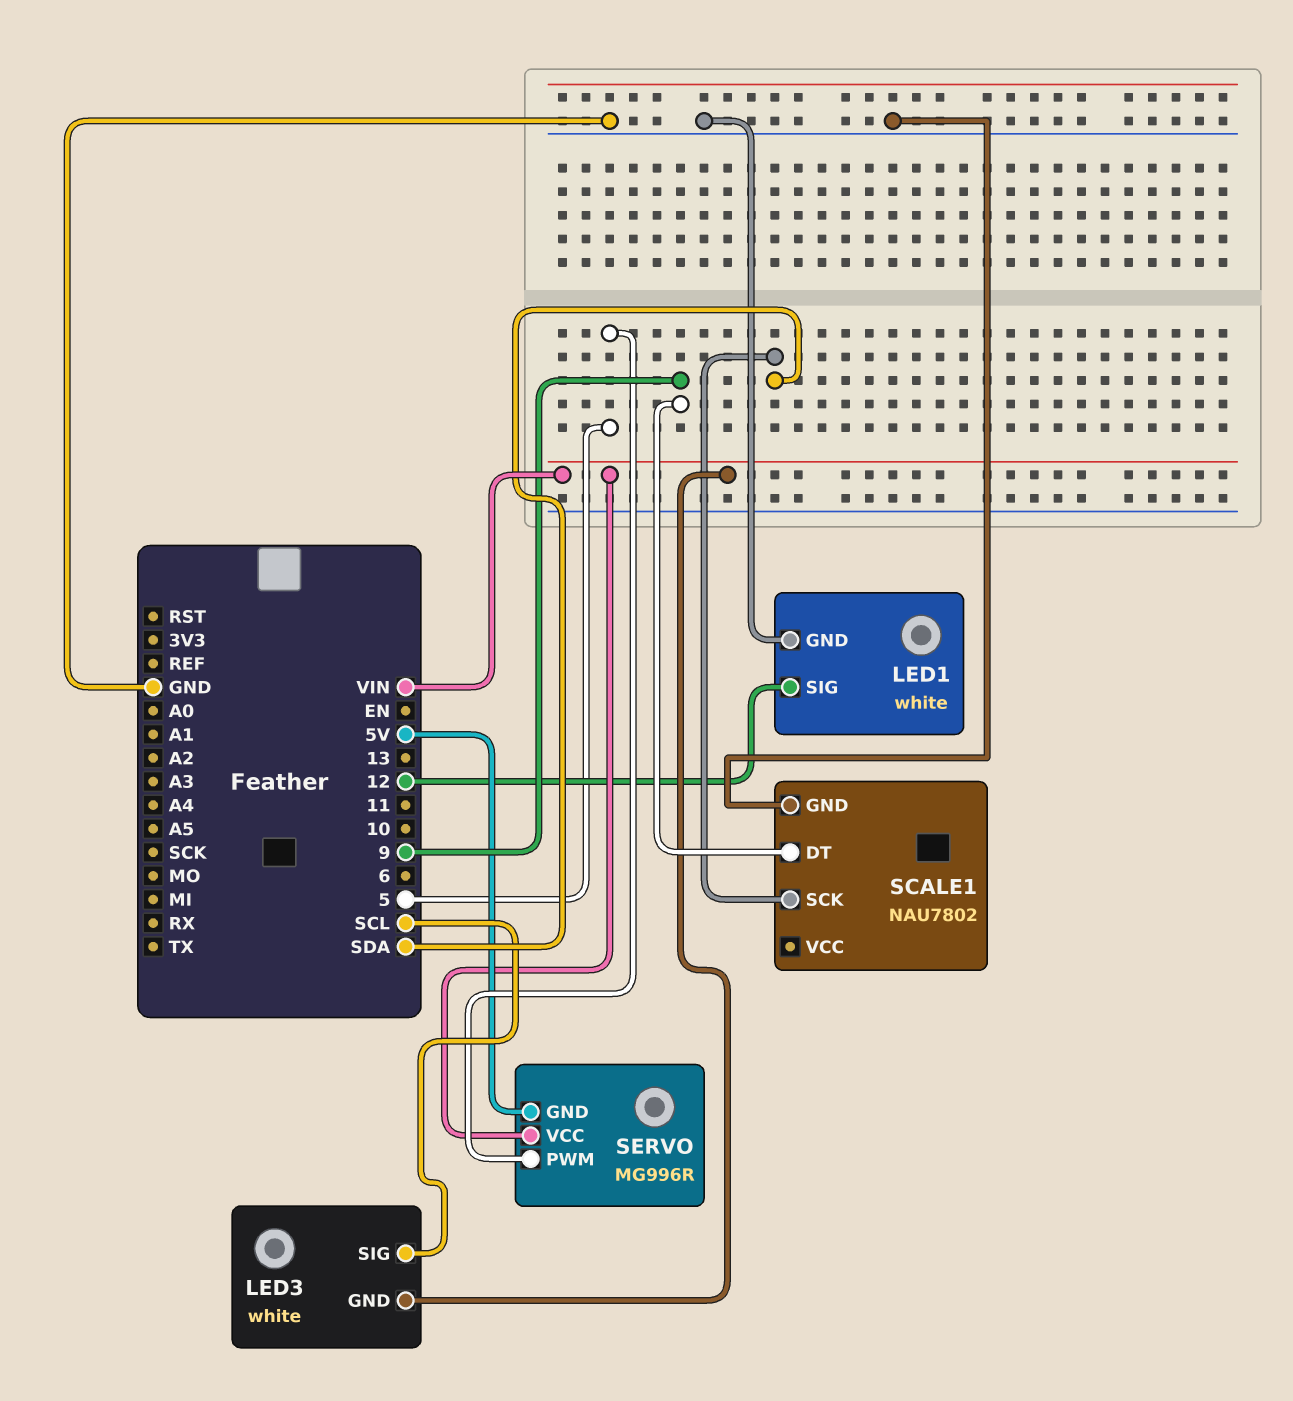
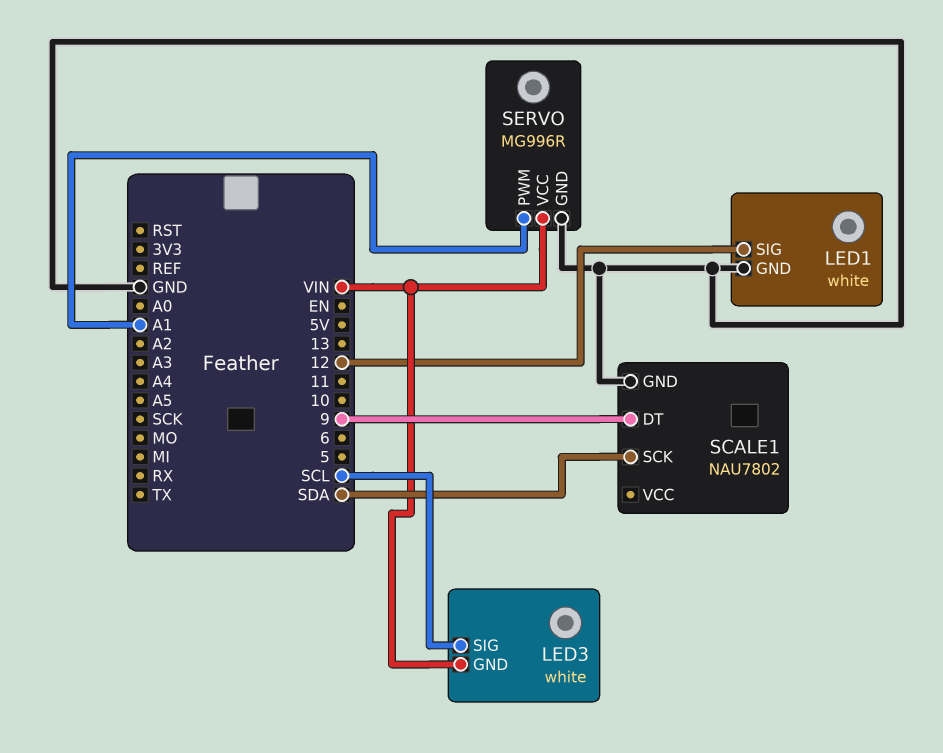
SERVO pin GND: 5V -> GND
SERVO pin PWM: 5 -> A1

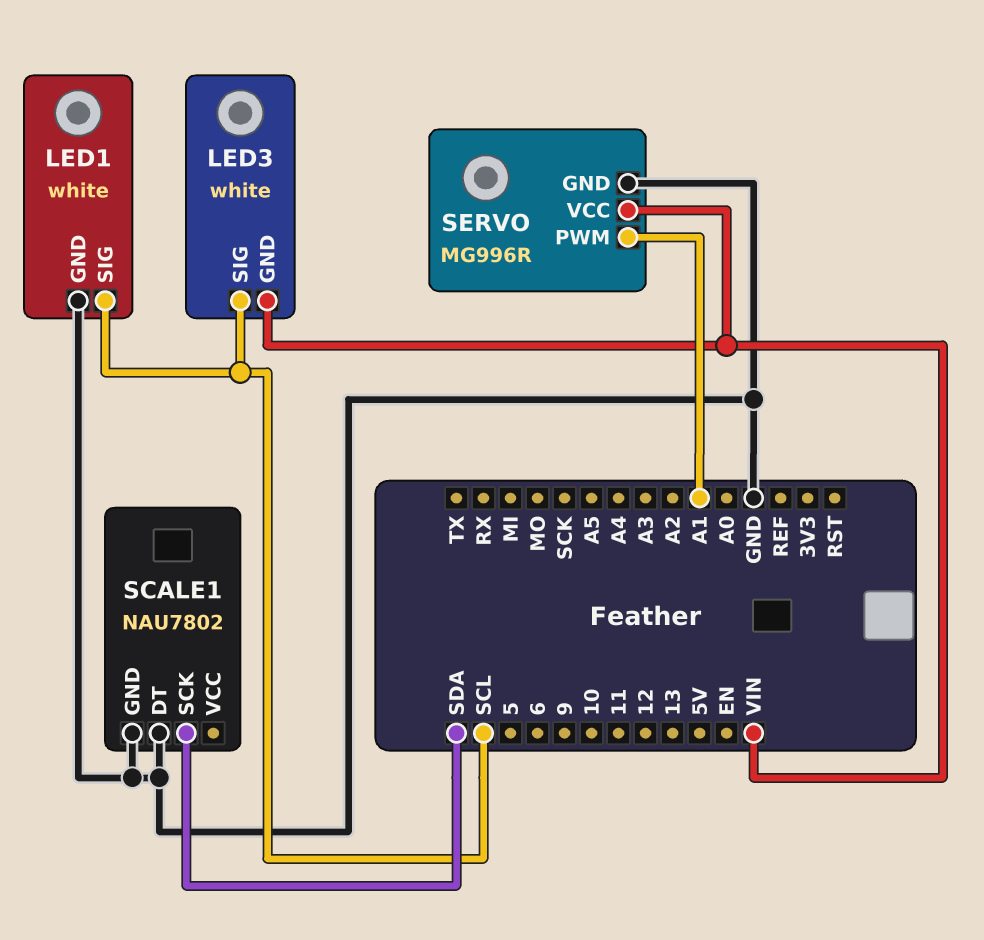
LED1 pin SIG: 12 -> SCL
SCALE1 pin DT: 9 -> GND

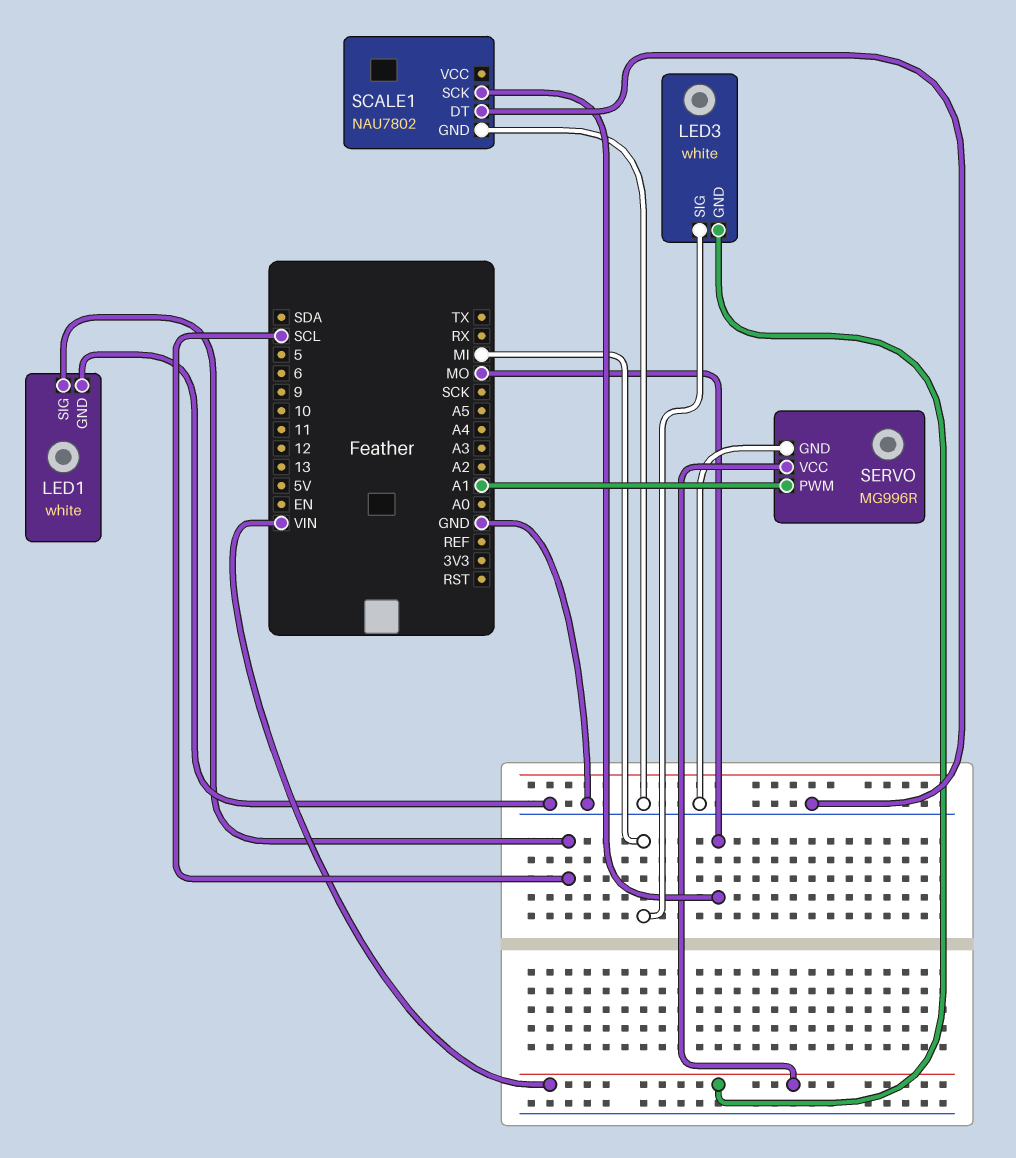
LED3 pin SIG: SCL -> MI
SCALE1 pin SCK: SDA -> MO

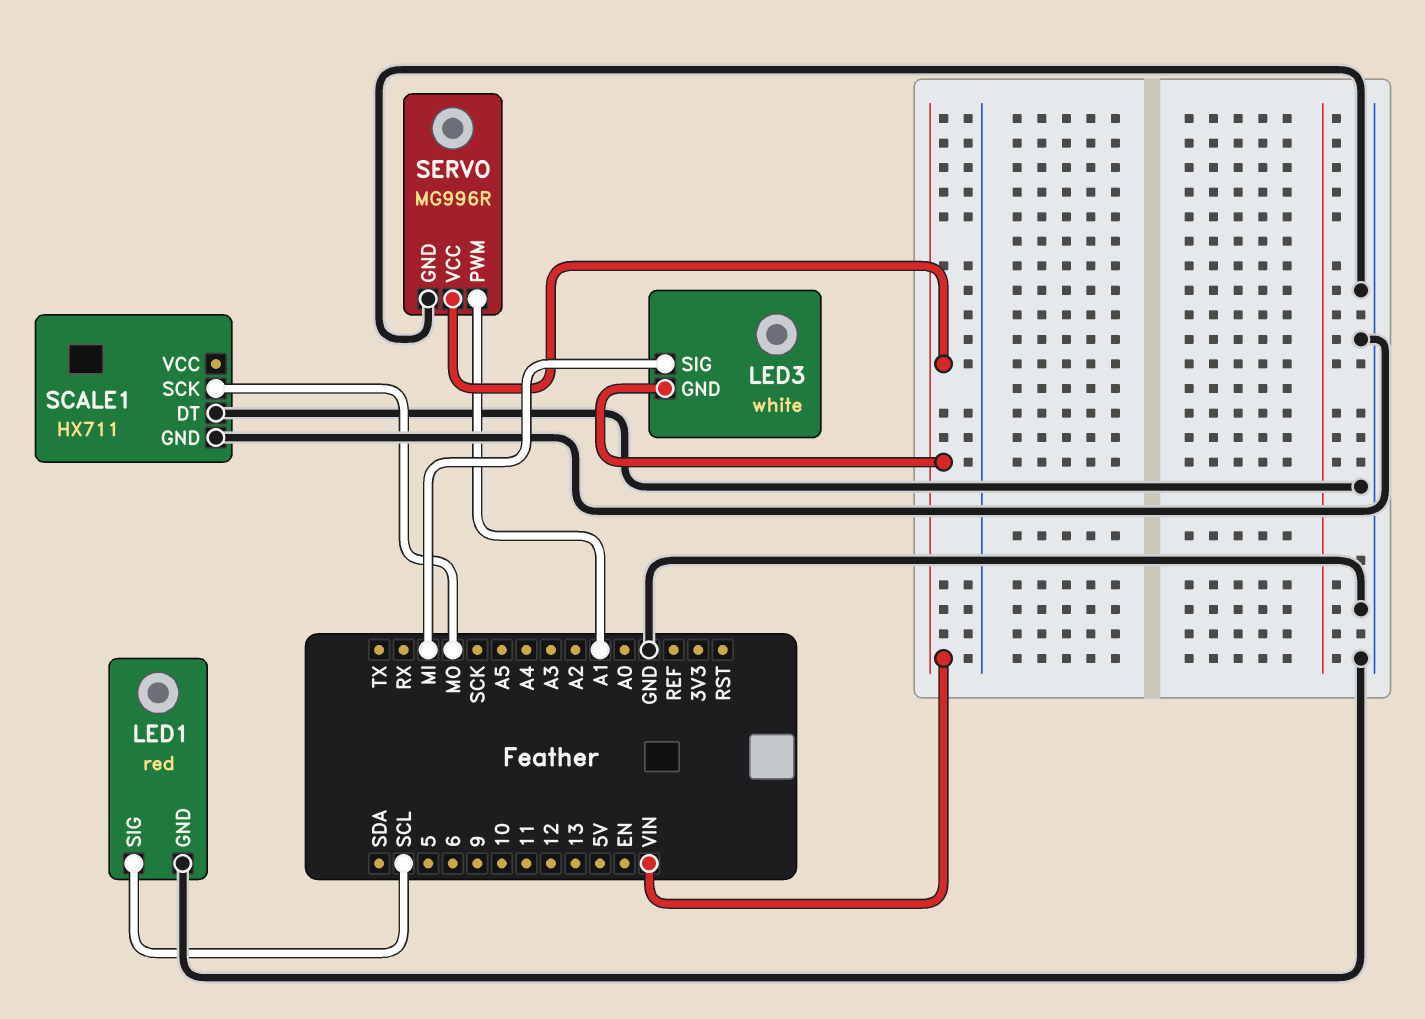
LED1: white -> red
SCALE1: NAU7802 -> HX711

